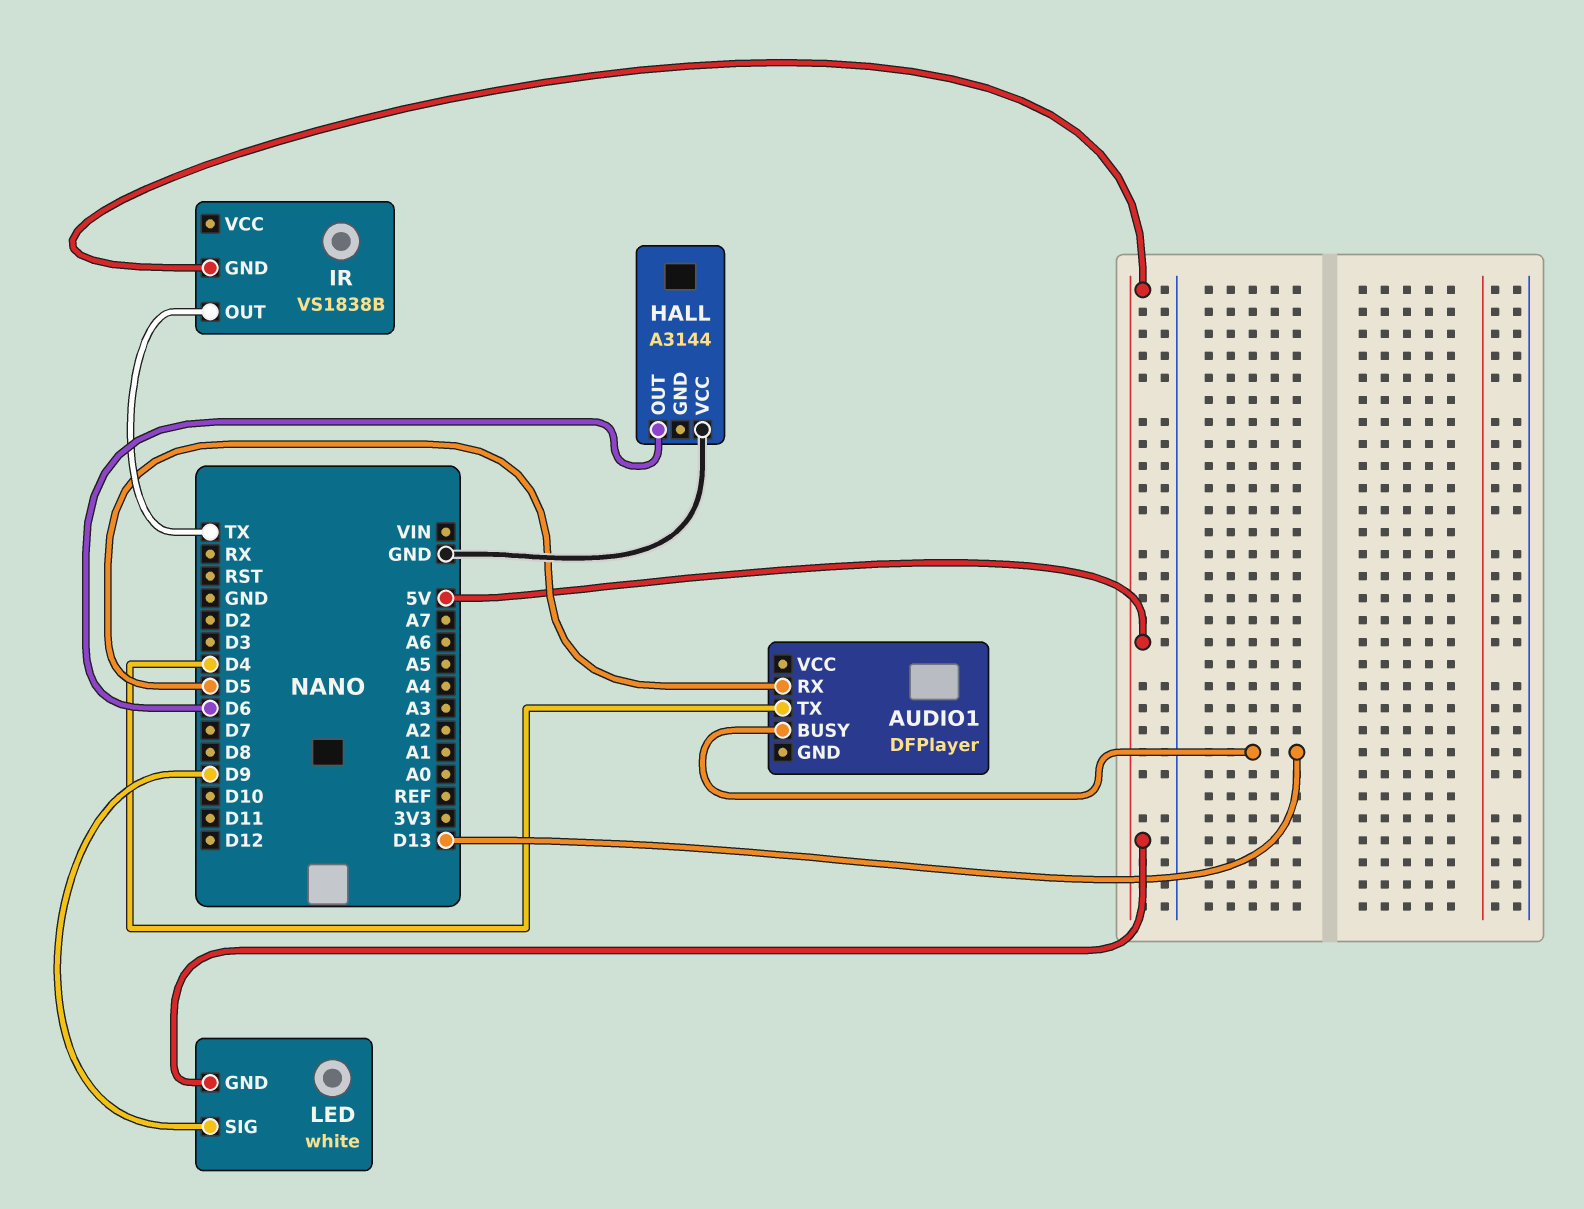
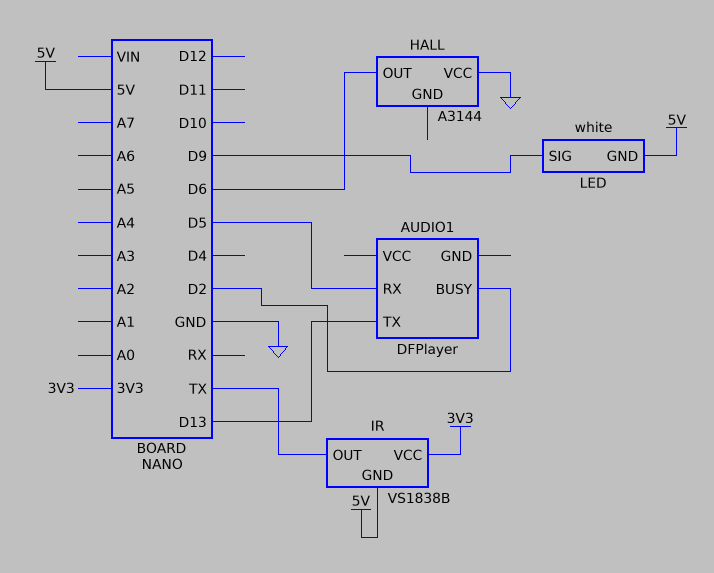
AUDIO1 pin BUSY: D13 -> D2
AUDIO1 pin TX: D4 -> D13
IR pin VCC: none -> 3V3

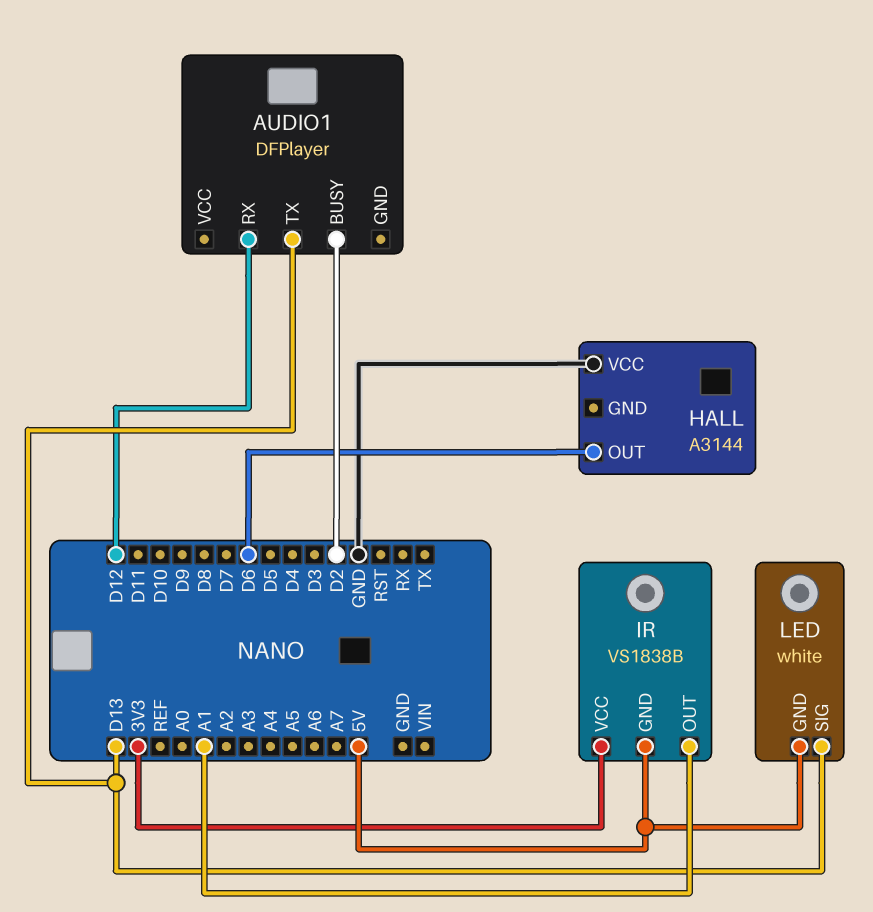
AUDIO1 pin RX: D5 -> D12
IR pin OUT: TX -> A1
LED pin SIG: D9 -> D13

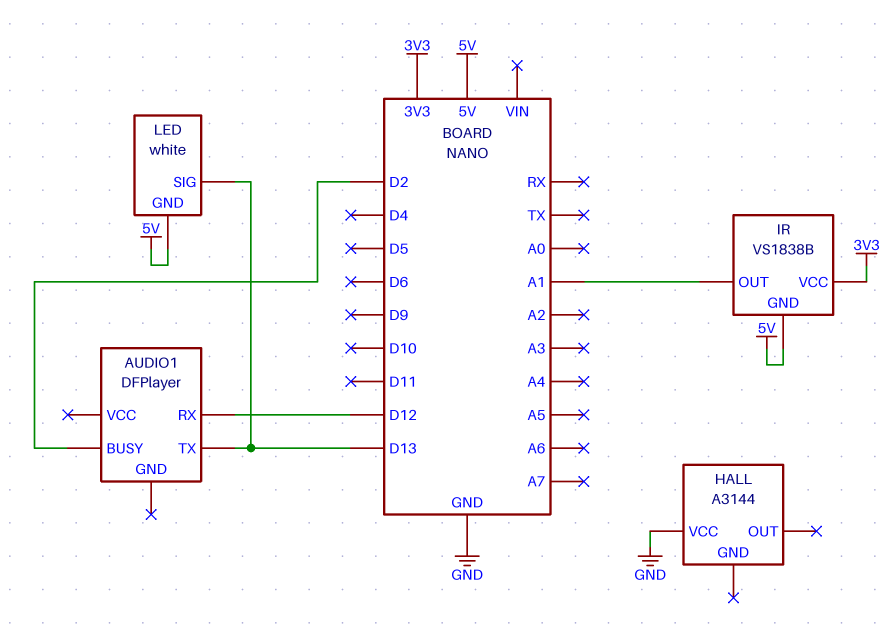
HALL pin OUT: D6 -> none

